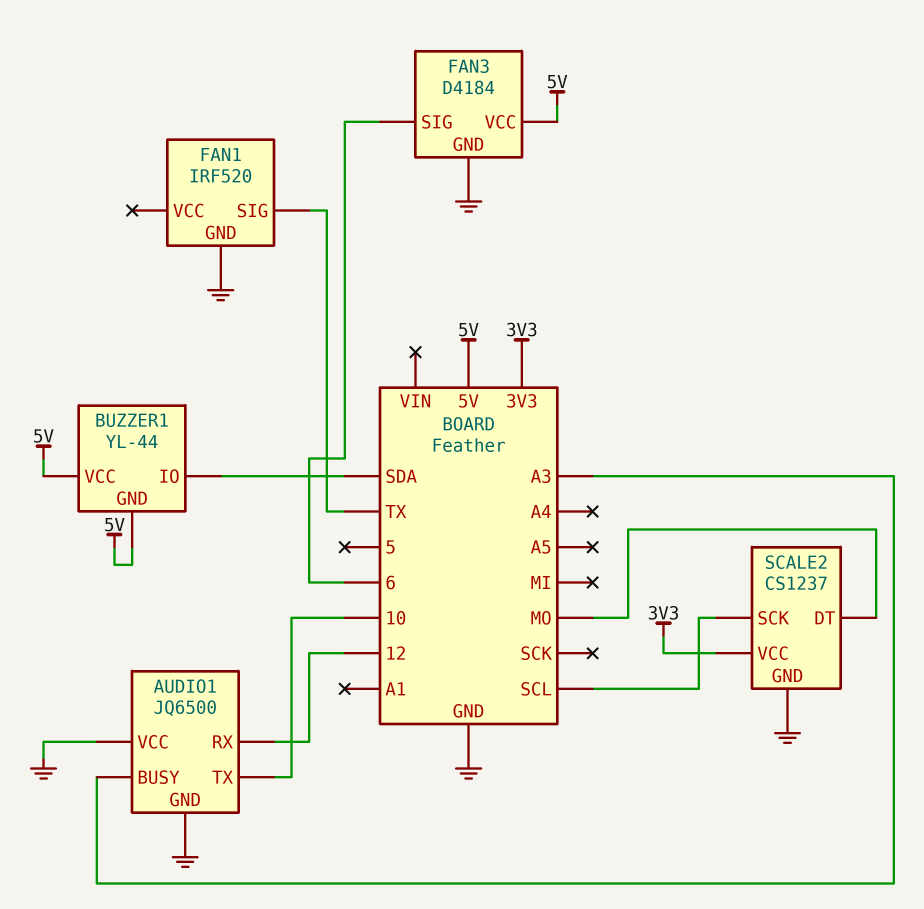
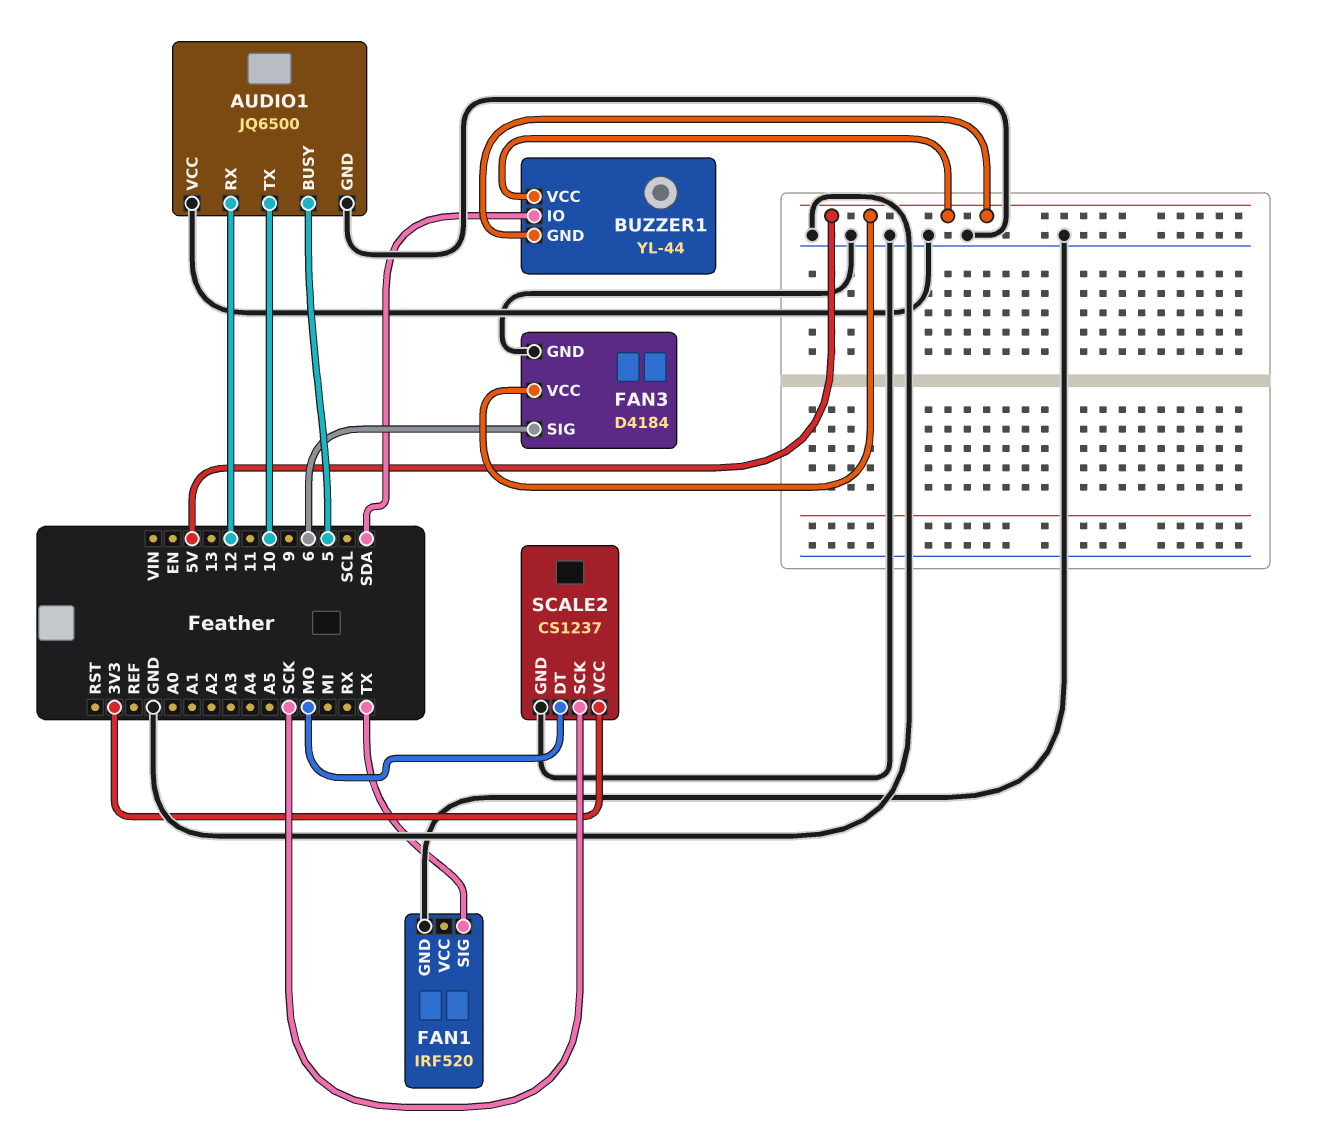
AUDIO1 pin BUSY: A3 -> 5
SCALE2 pin SCK: SCL -> SCK

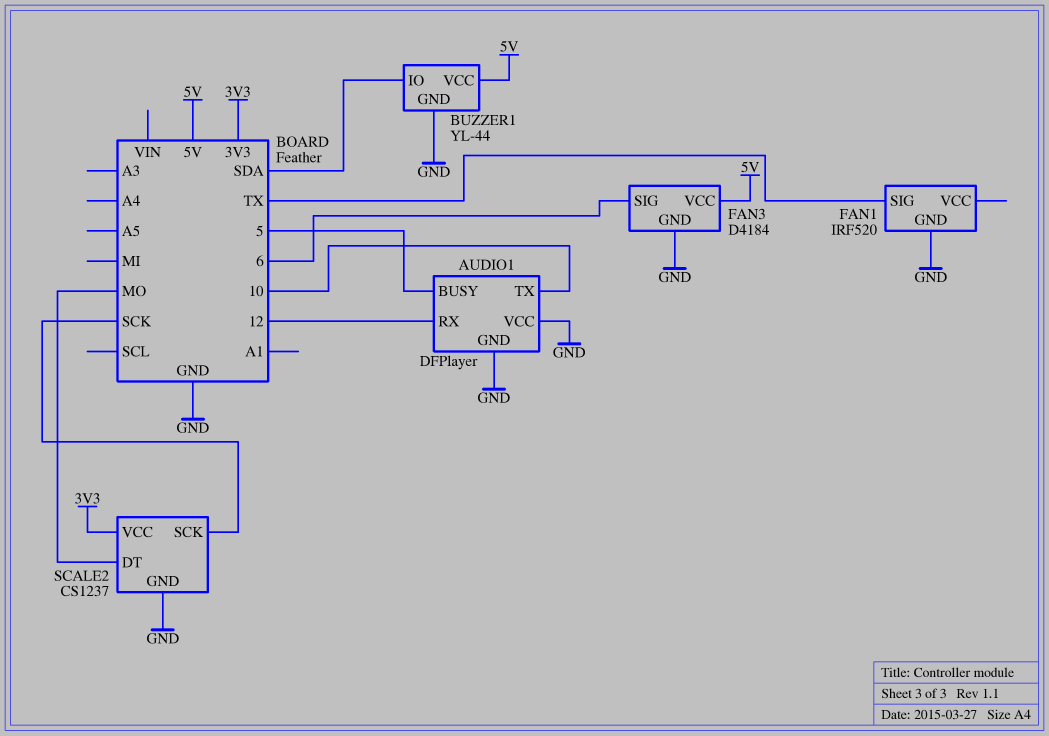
AUDIO1: JQ6500 -> DFPlayer
BUZZER1 pin GND: 5V -> GND

